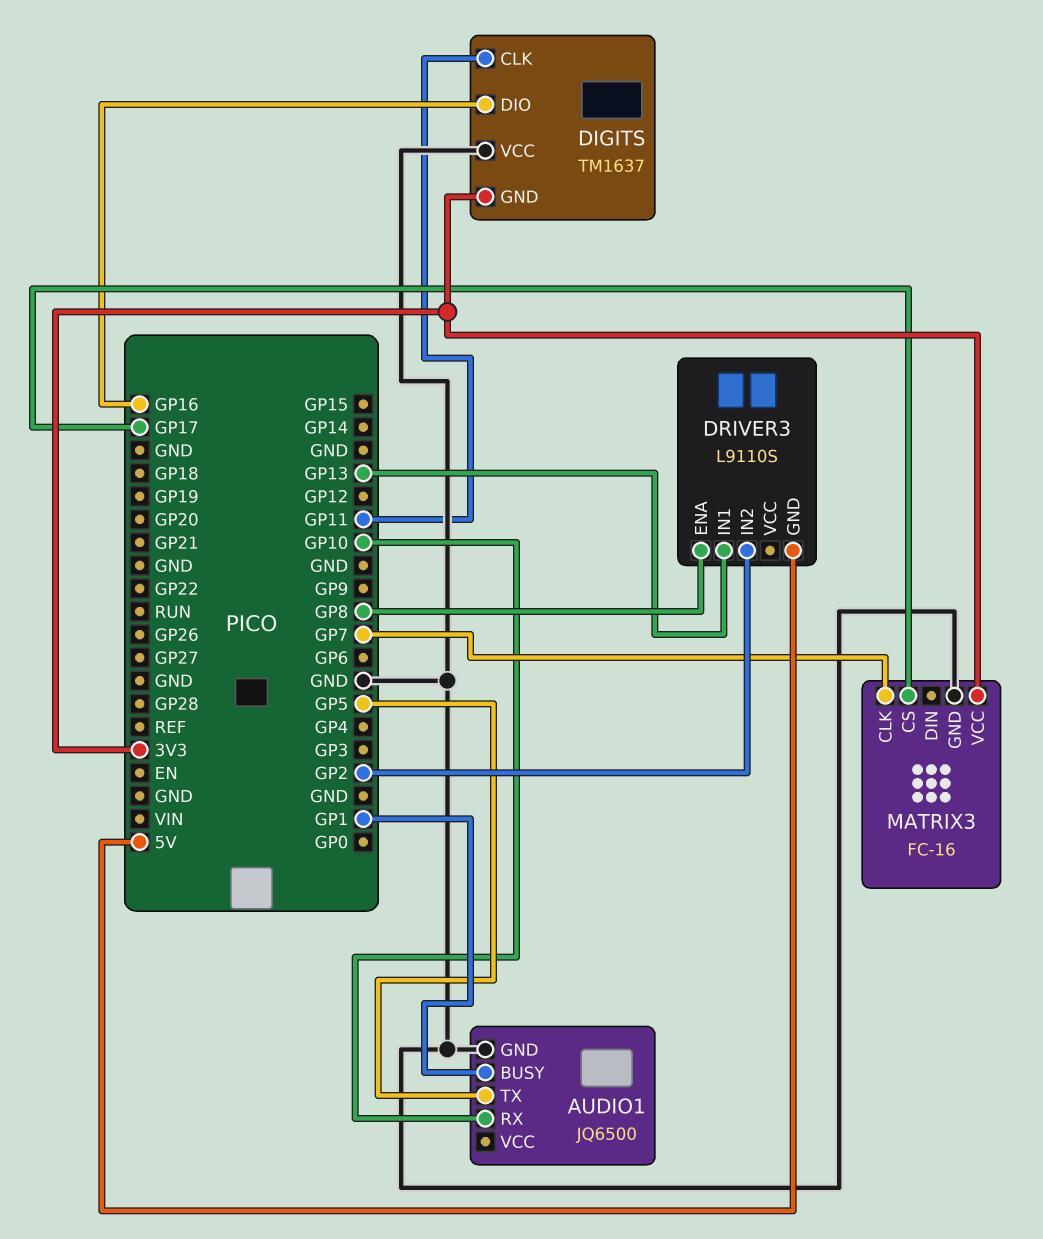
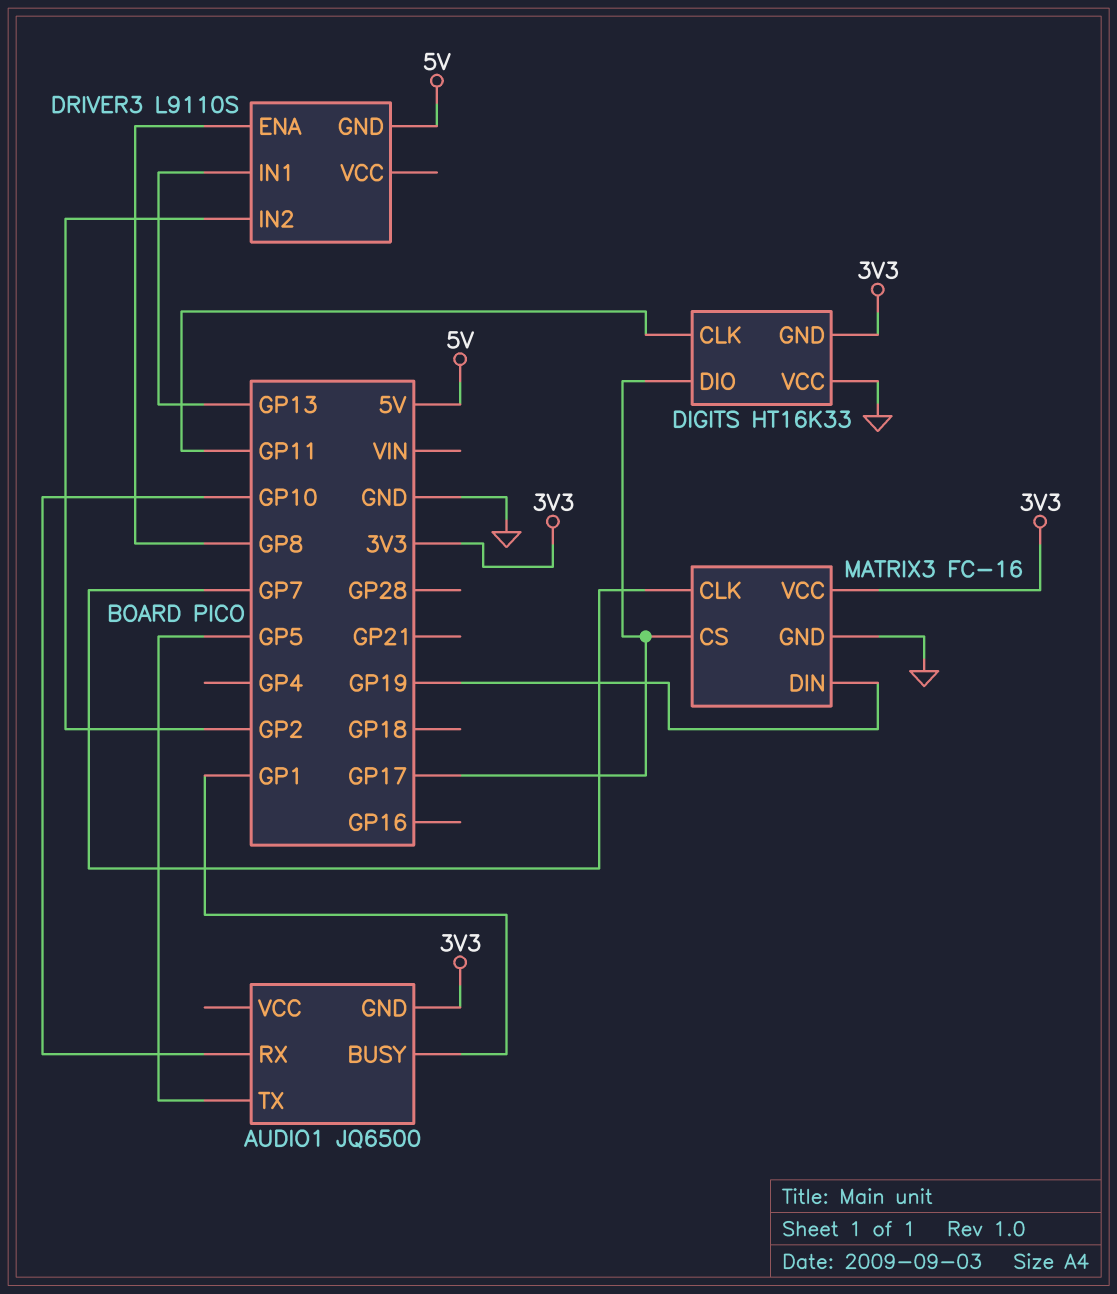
AUDIO1 pin GND: GND -> 3V3
DIGITS: TM1637 -> HT16K33
DIGITS pin DIO: GP16 -> GP17
MATRIX3 pin DIN: none -> GP19

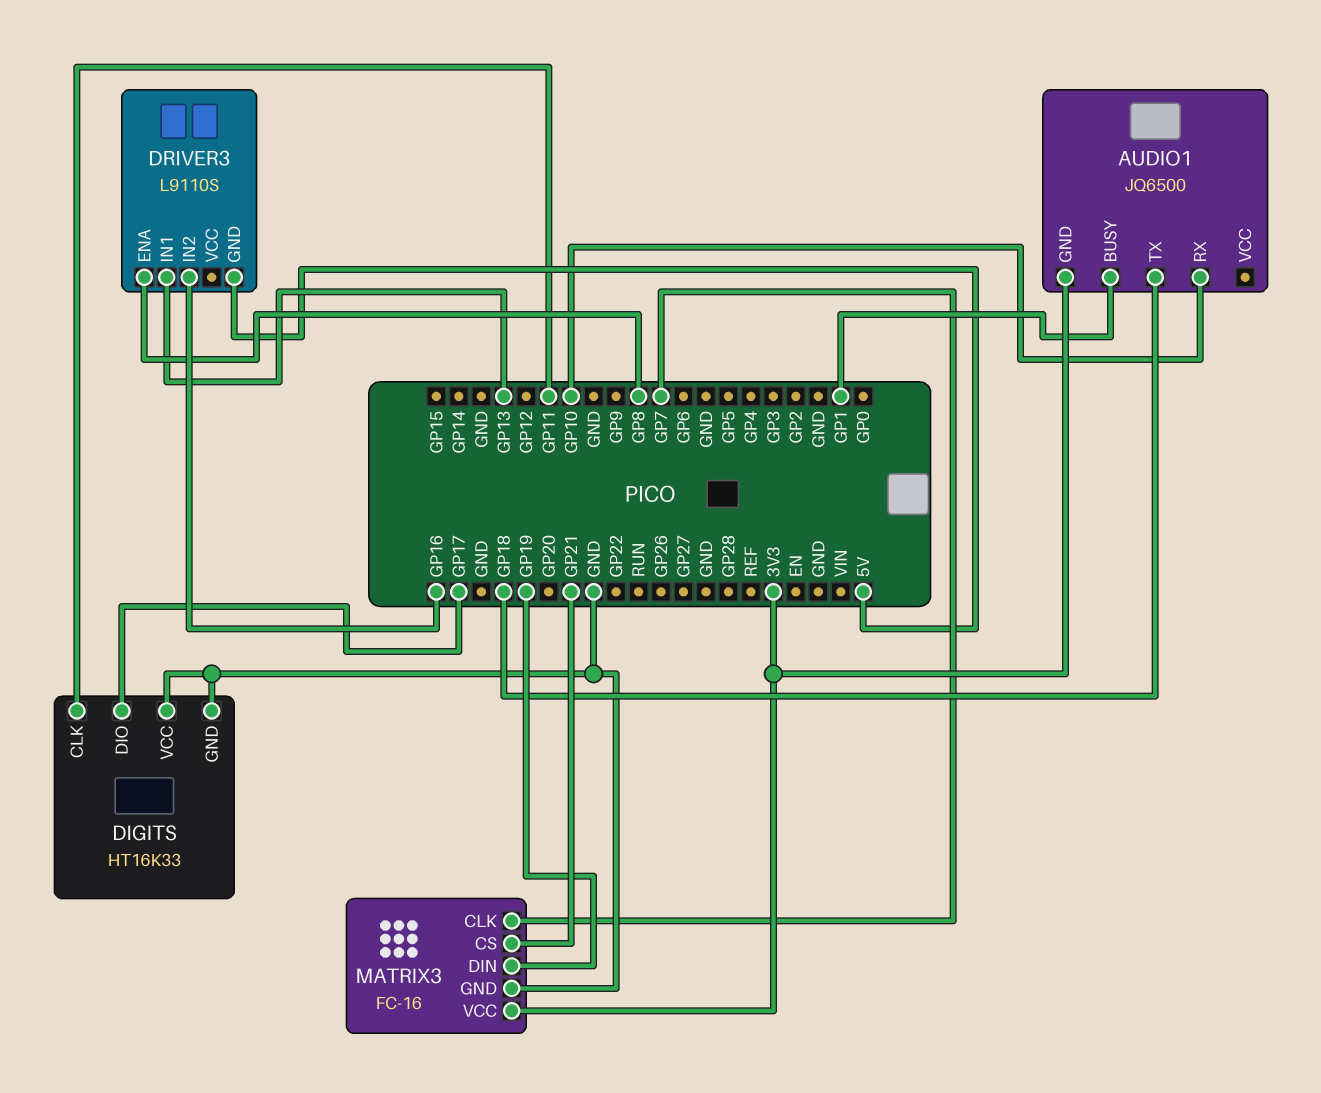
AUDIO1 pin TX: GP5 -> GP18
DIGITS pin GND: 3V3 -> GND
DRIVER3 pin IN2: GP2 -> GP16
MATRIX3 pin CS: GP17 -> GP21

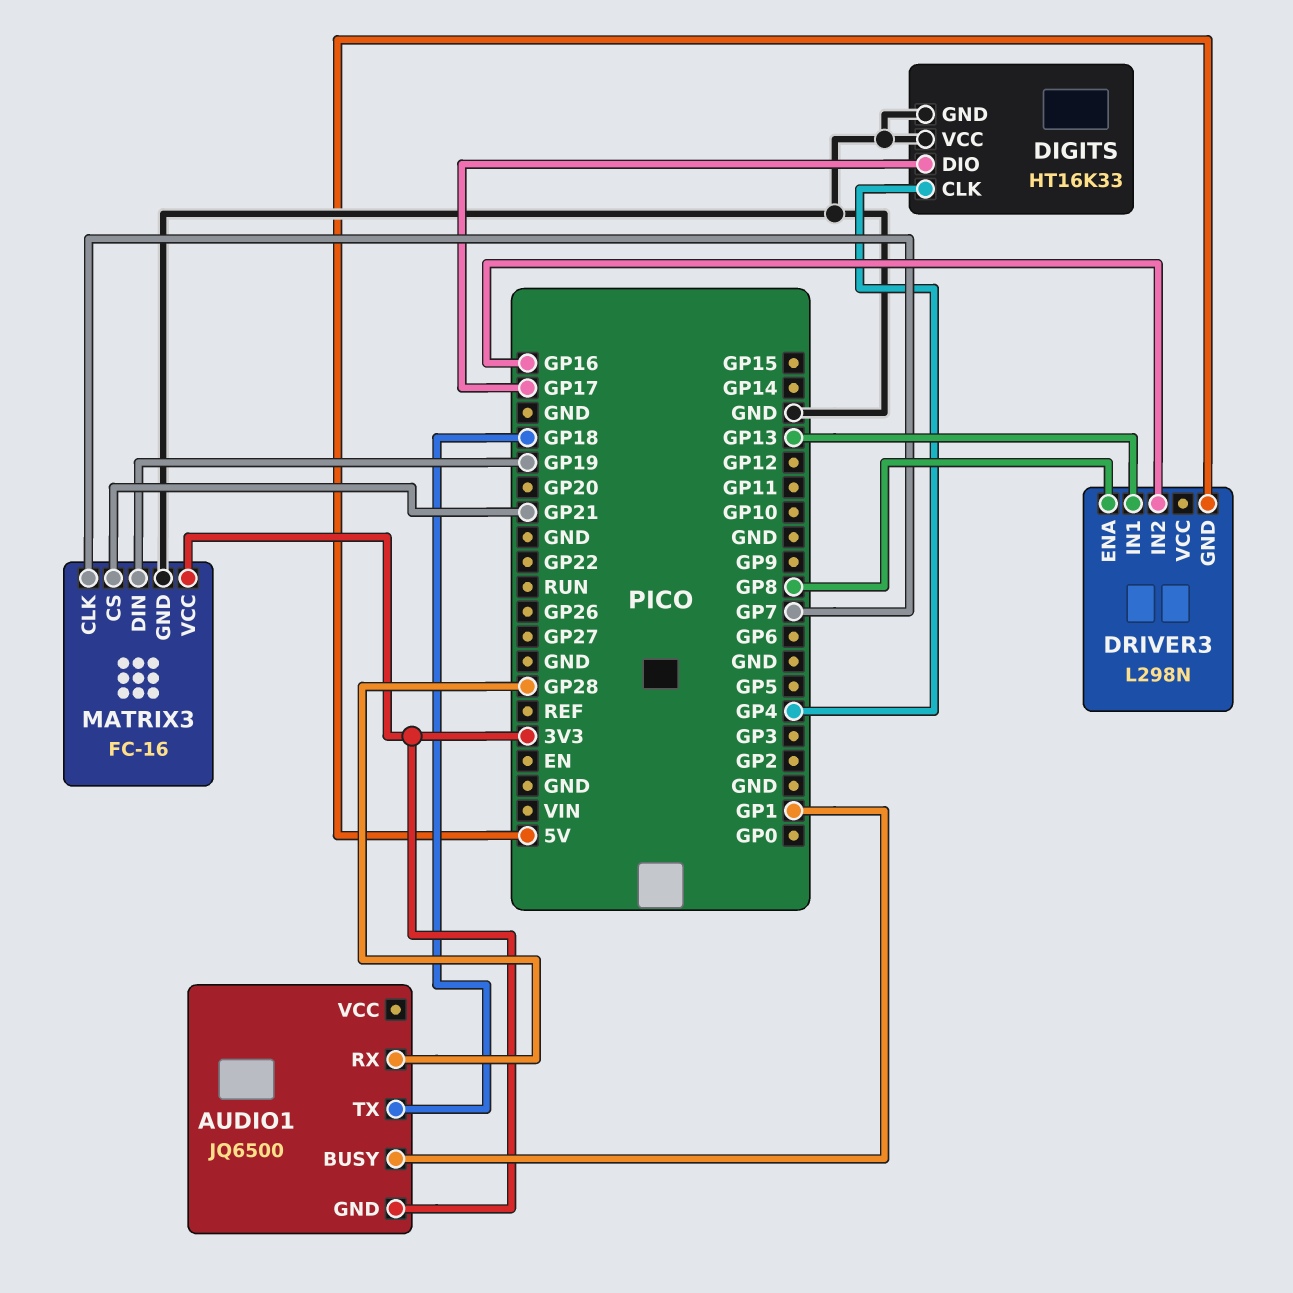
AUDIO1 pin RX: GP10 -> GP28
DIGITS pin CLK: GP11 -> GP4
DRIVER3: L9110S -> L298N

